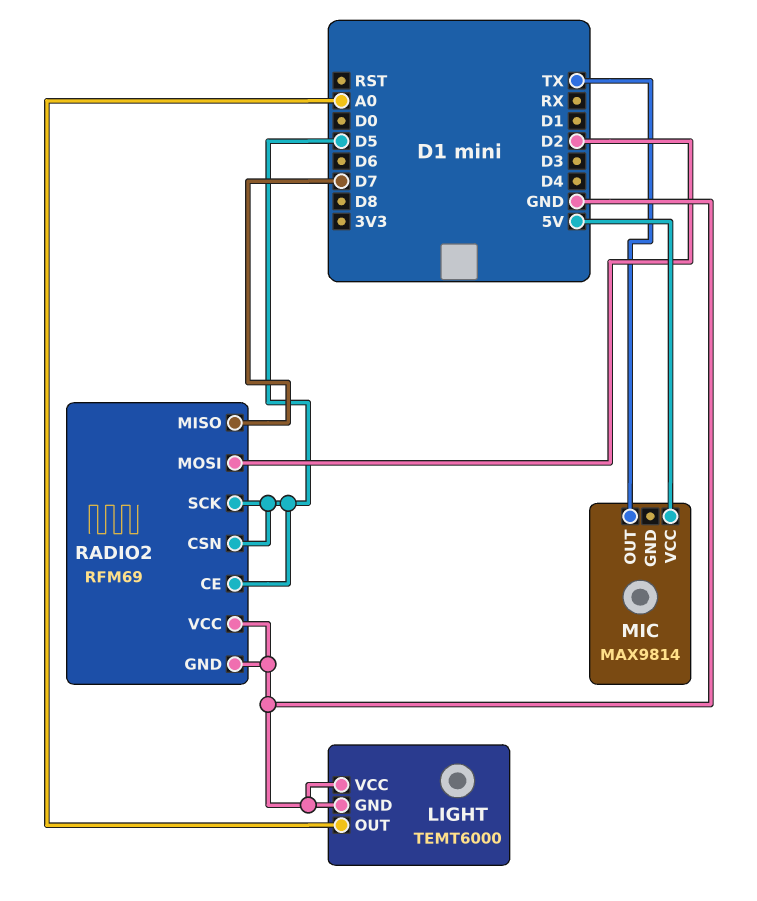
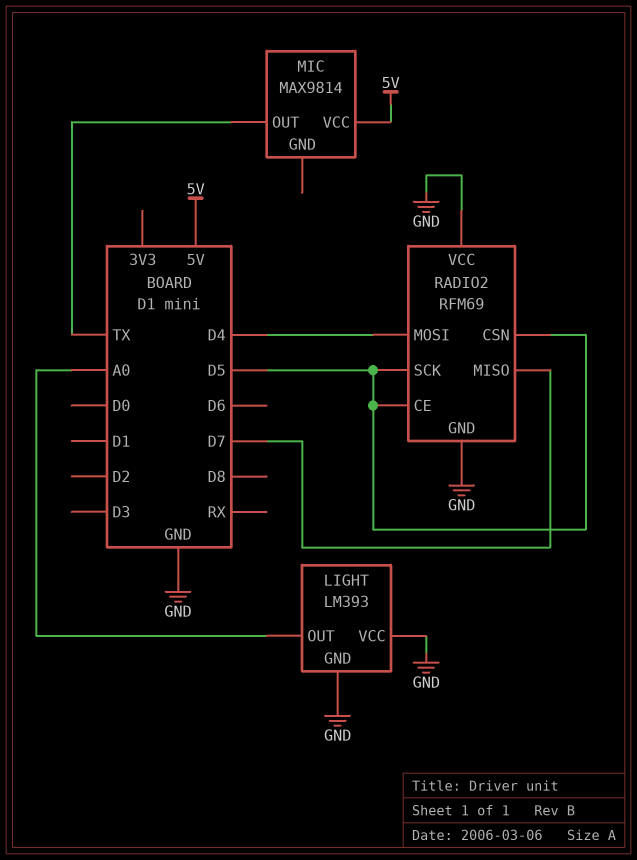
LIGHT: TEMT6000 -> LM393
RADIO2 pin MOSI: D2 -> D4

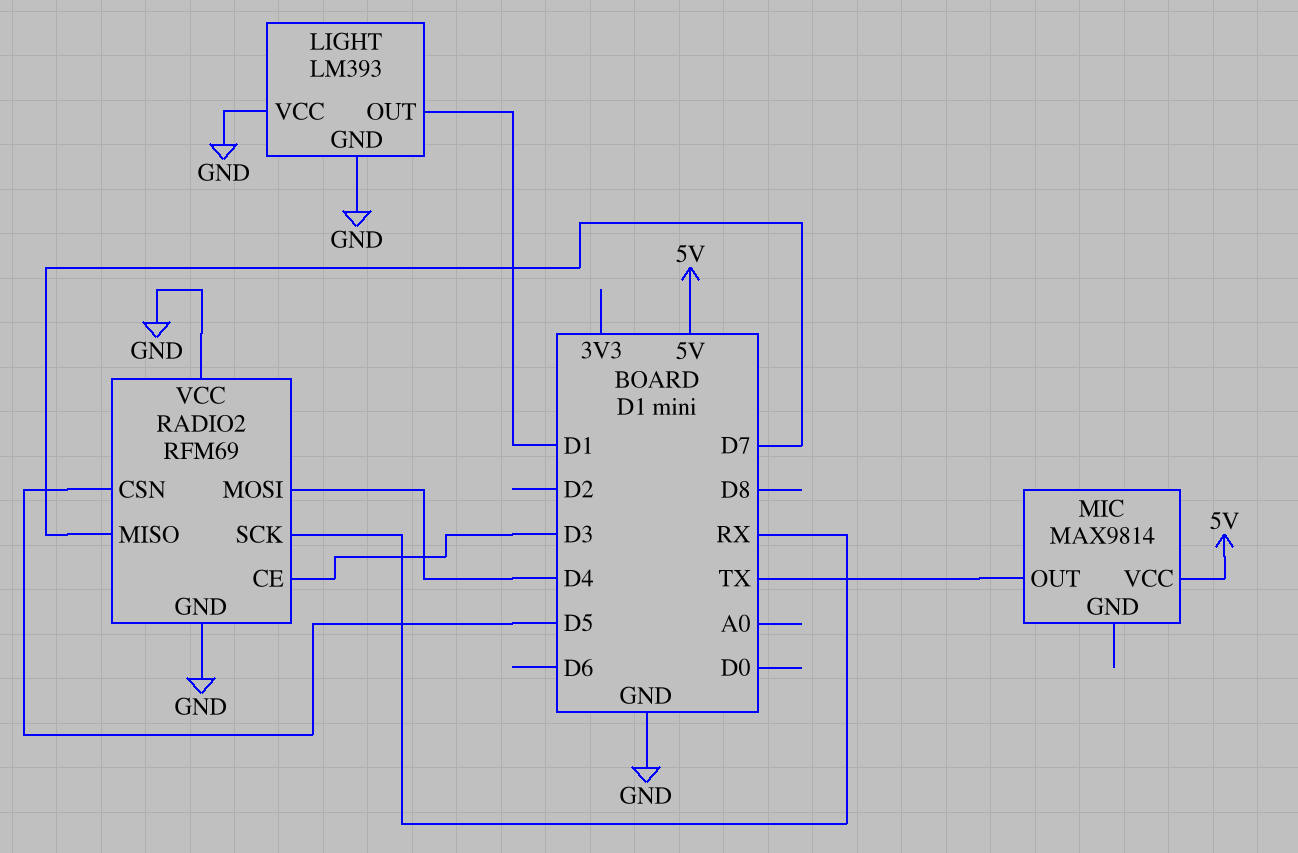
LIGHT pin OUT: A0 -> D1
RADIO2 pin CE: D5 -> D3
RADIO2 pin SCK: D5 -> RX

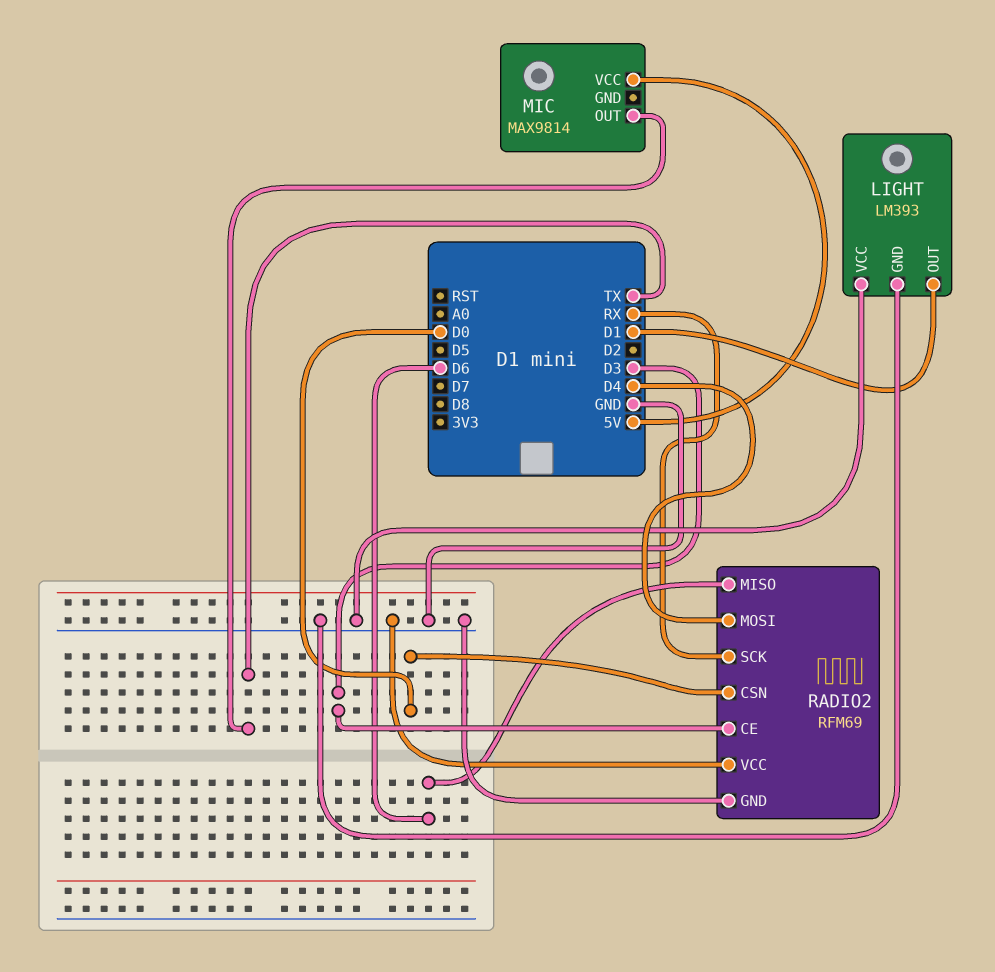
RADIO2 pin CSN: D5 -> D0
RADIO2 pin MISO: D7 -> D6

